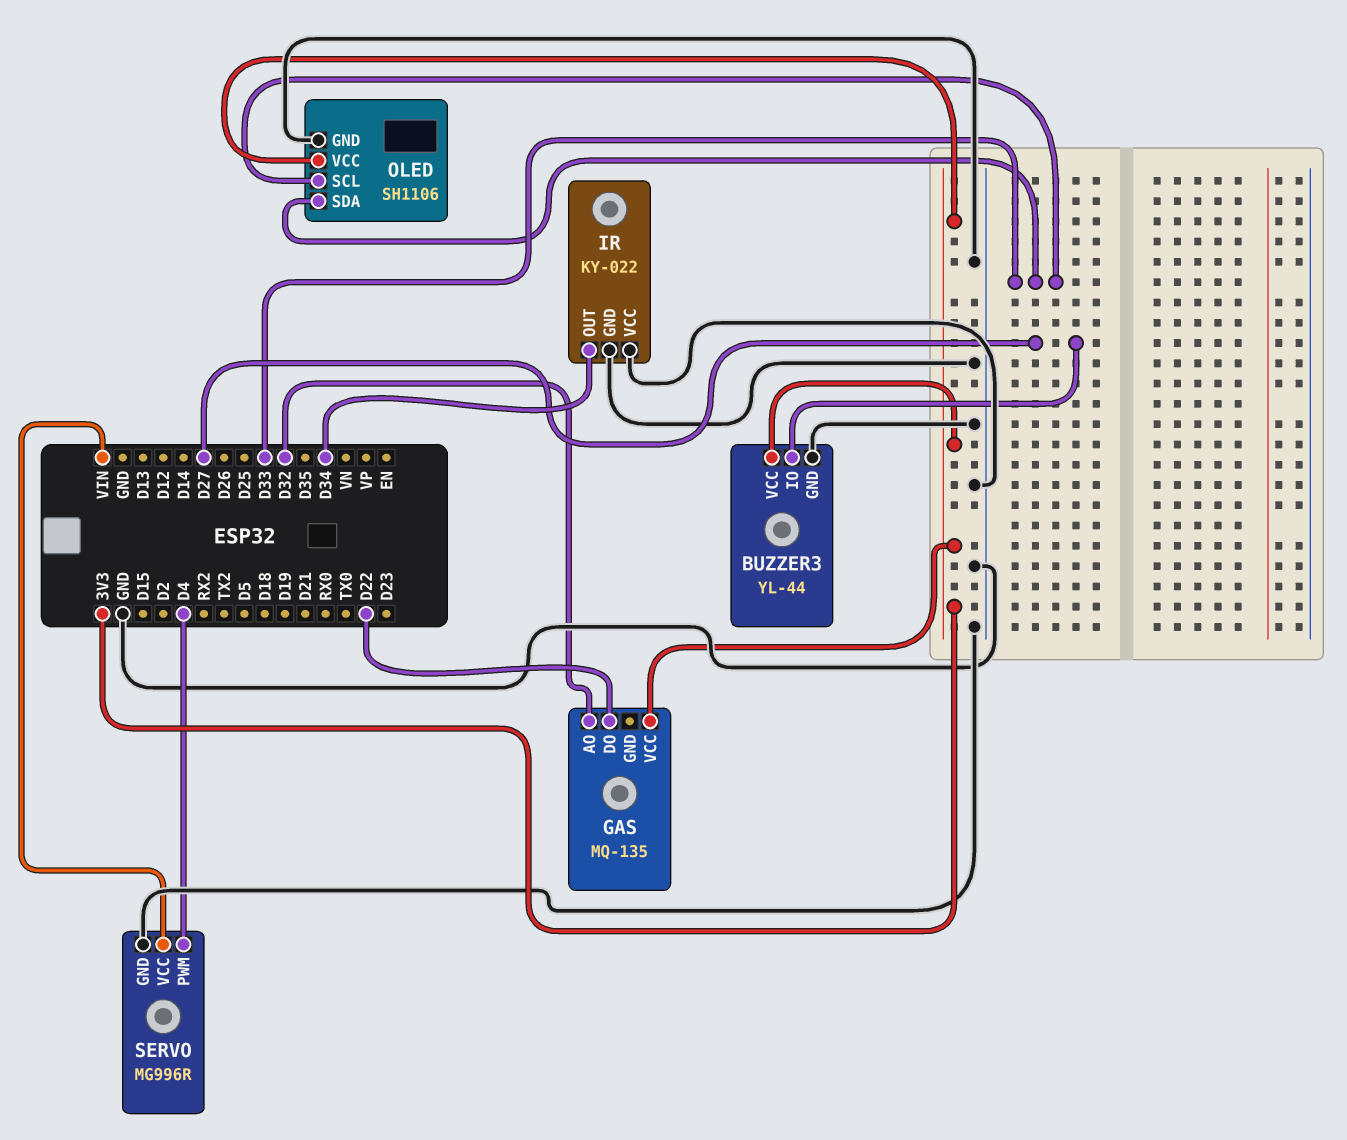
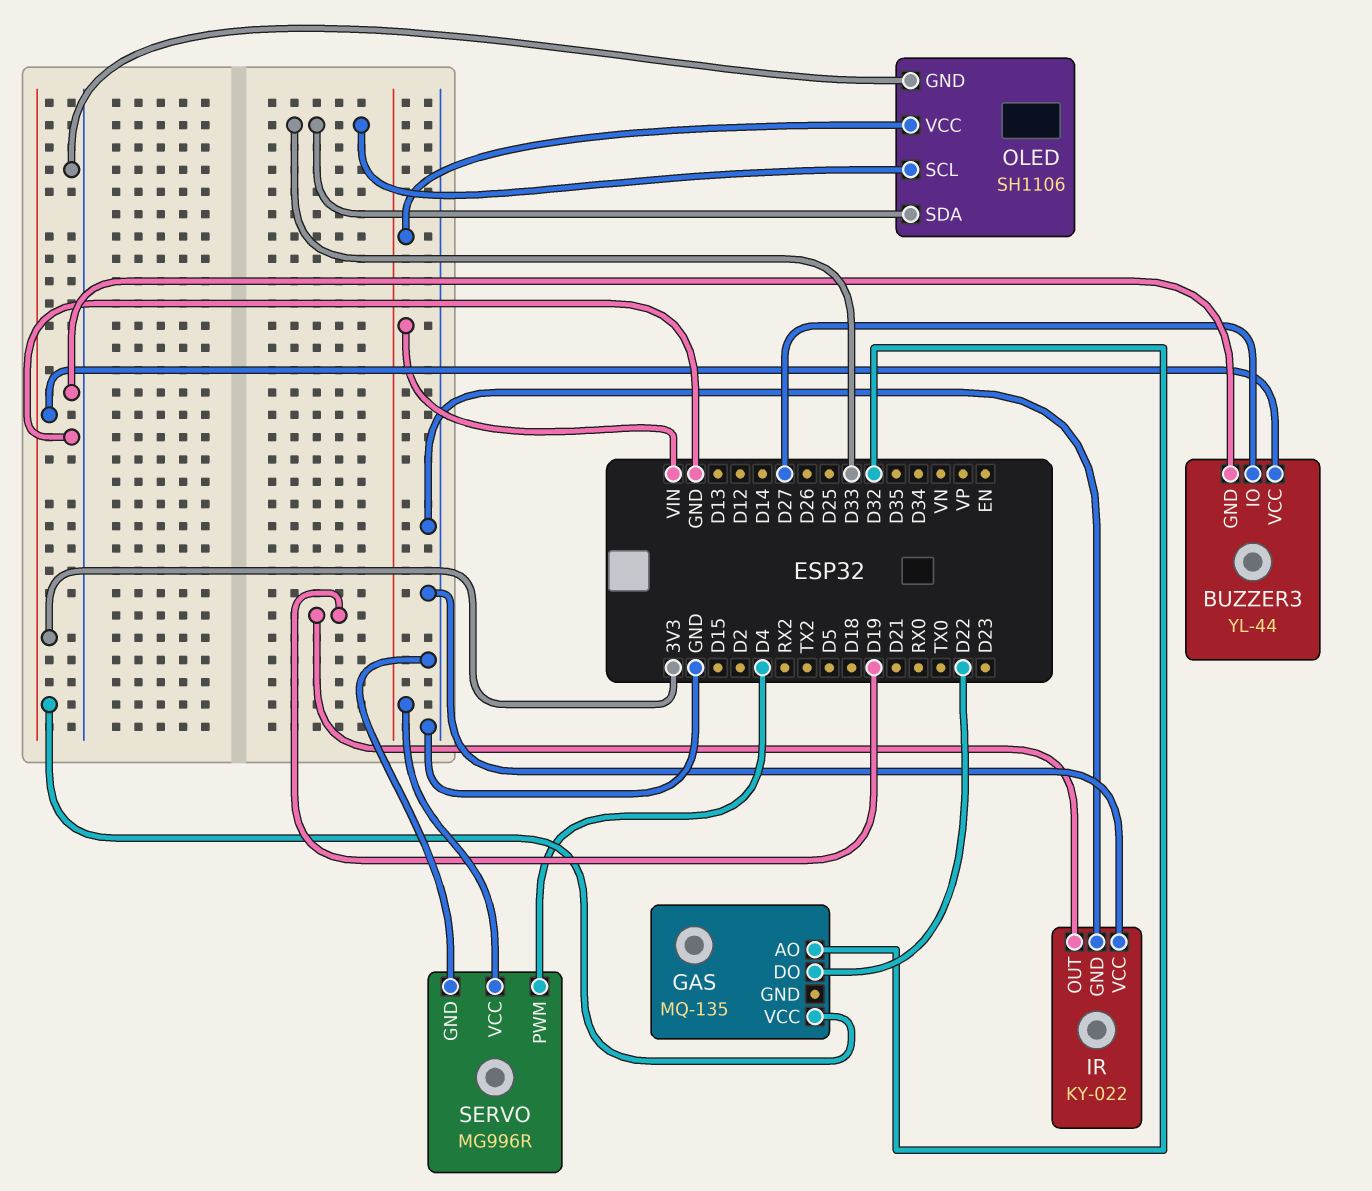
IR pin OUT: D34 -> D19
OLED pin VCC: 3V3 -> VIN

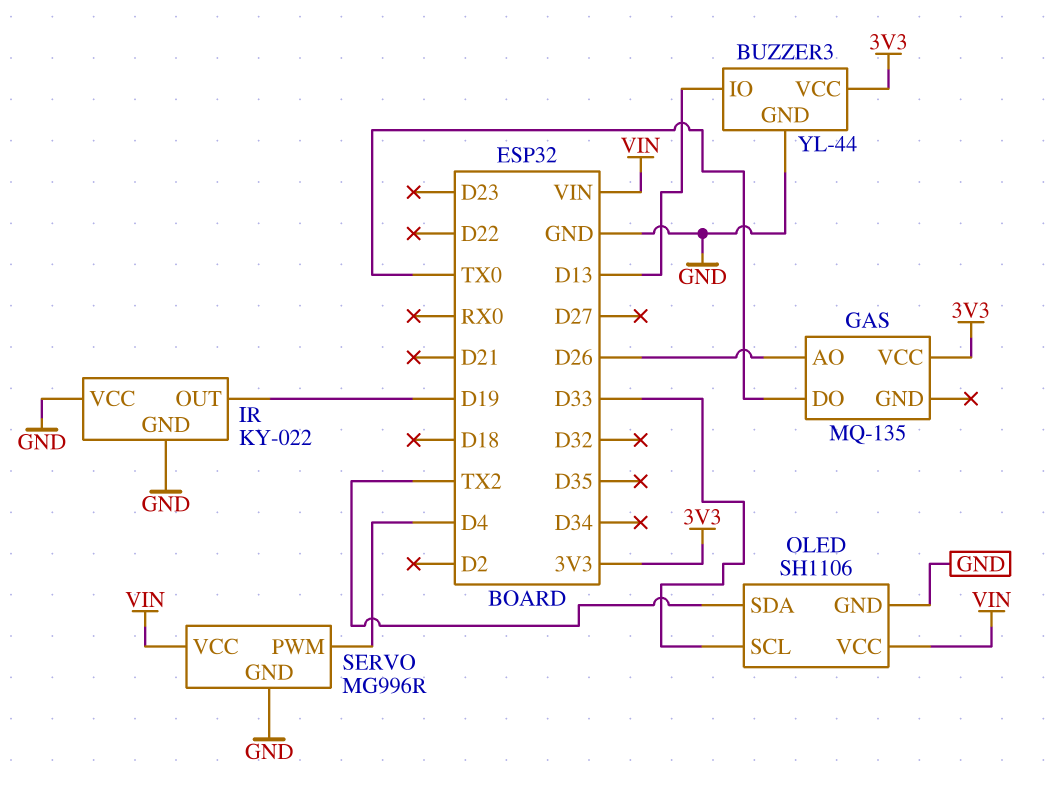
BUZZER3 pin IO: D27 -> D13
GAS pin AO: D32 -> D26
GAS pin DO: D22 -> TX0
OLED pin SDA: D33 -> TX2

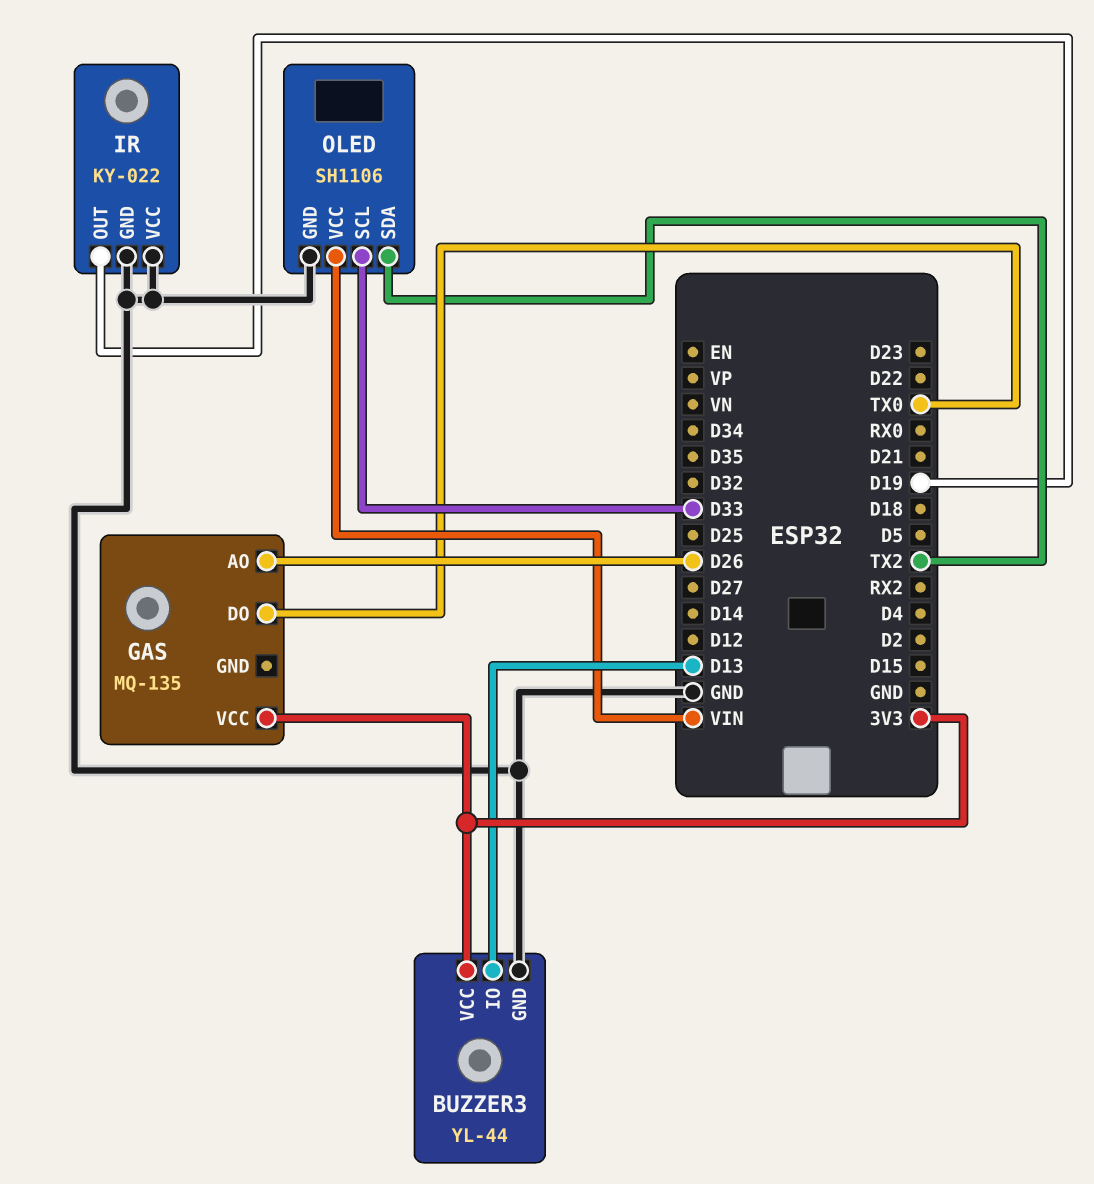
SERVO: MG996R -> none
SERVO pin GND: GND -> none
SERVO pin PWM: D4 -> none
SERVO pin VCC: VIN -> none

